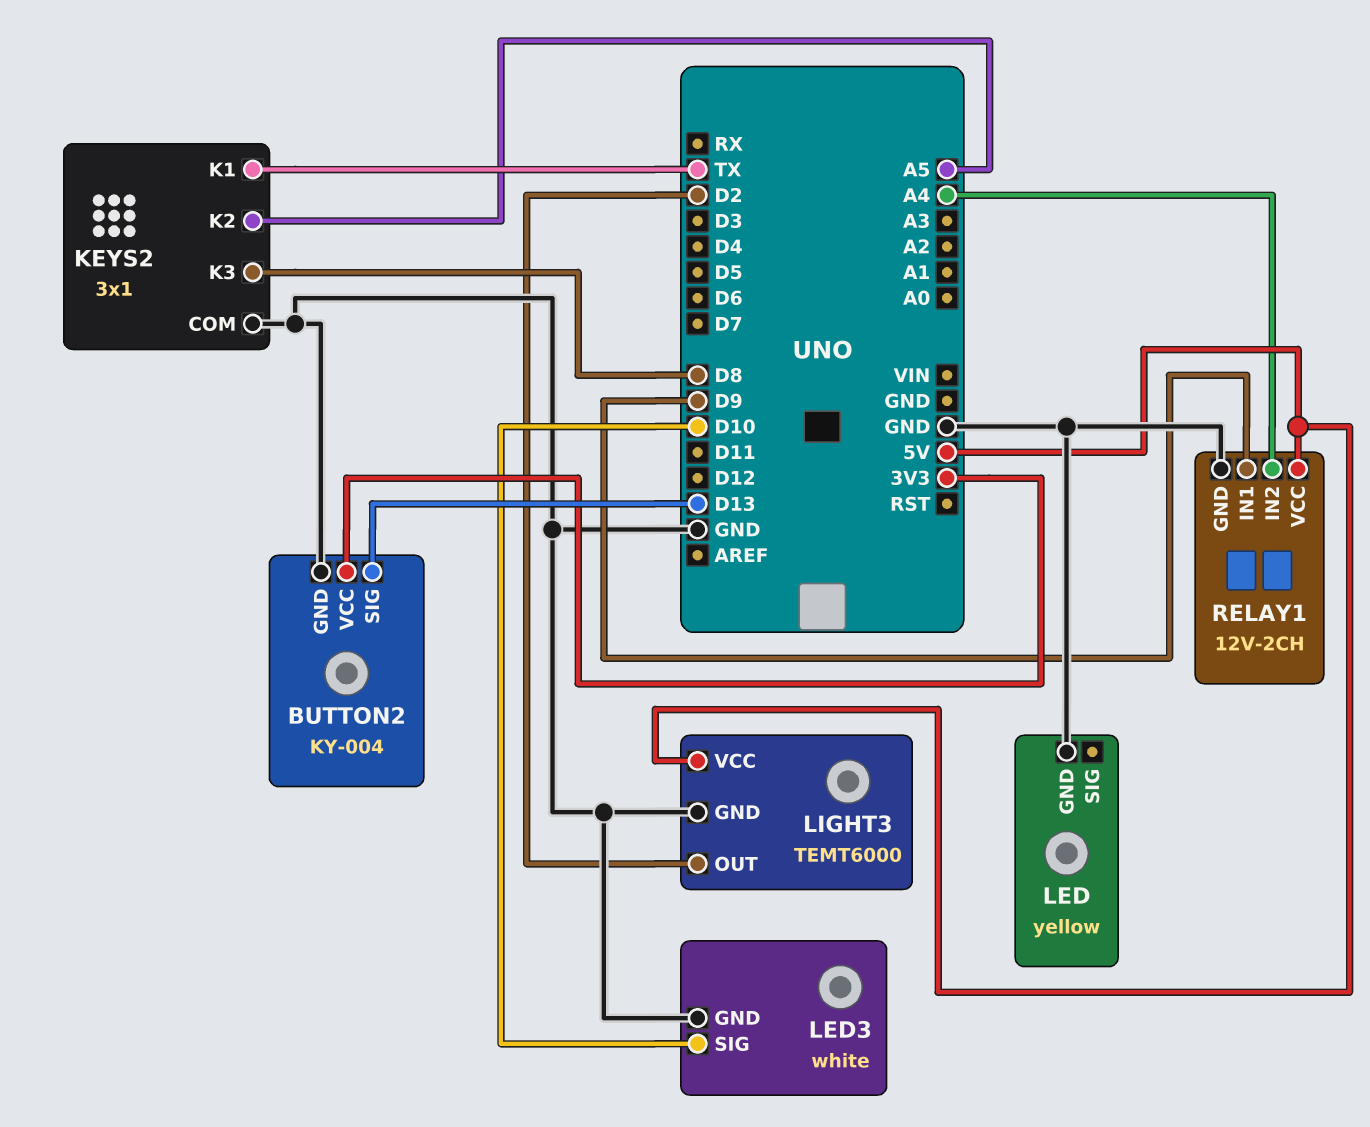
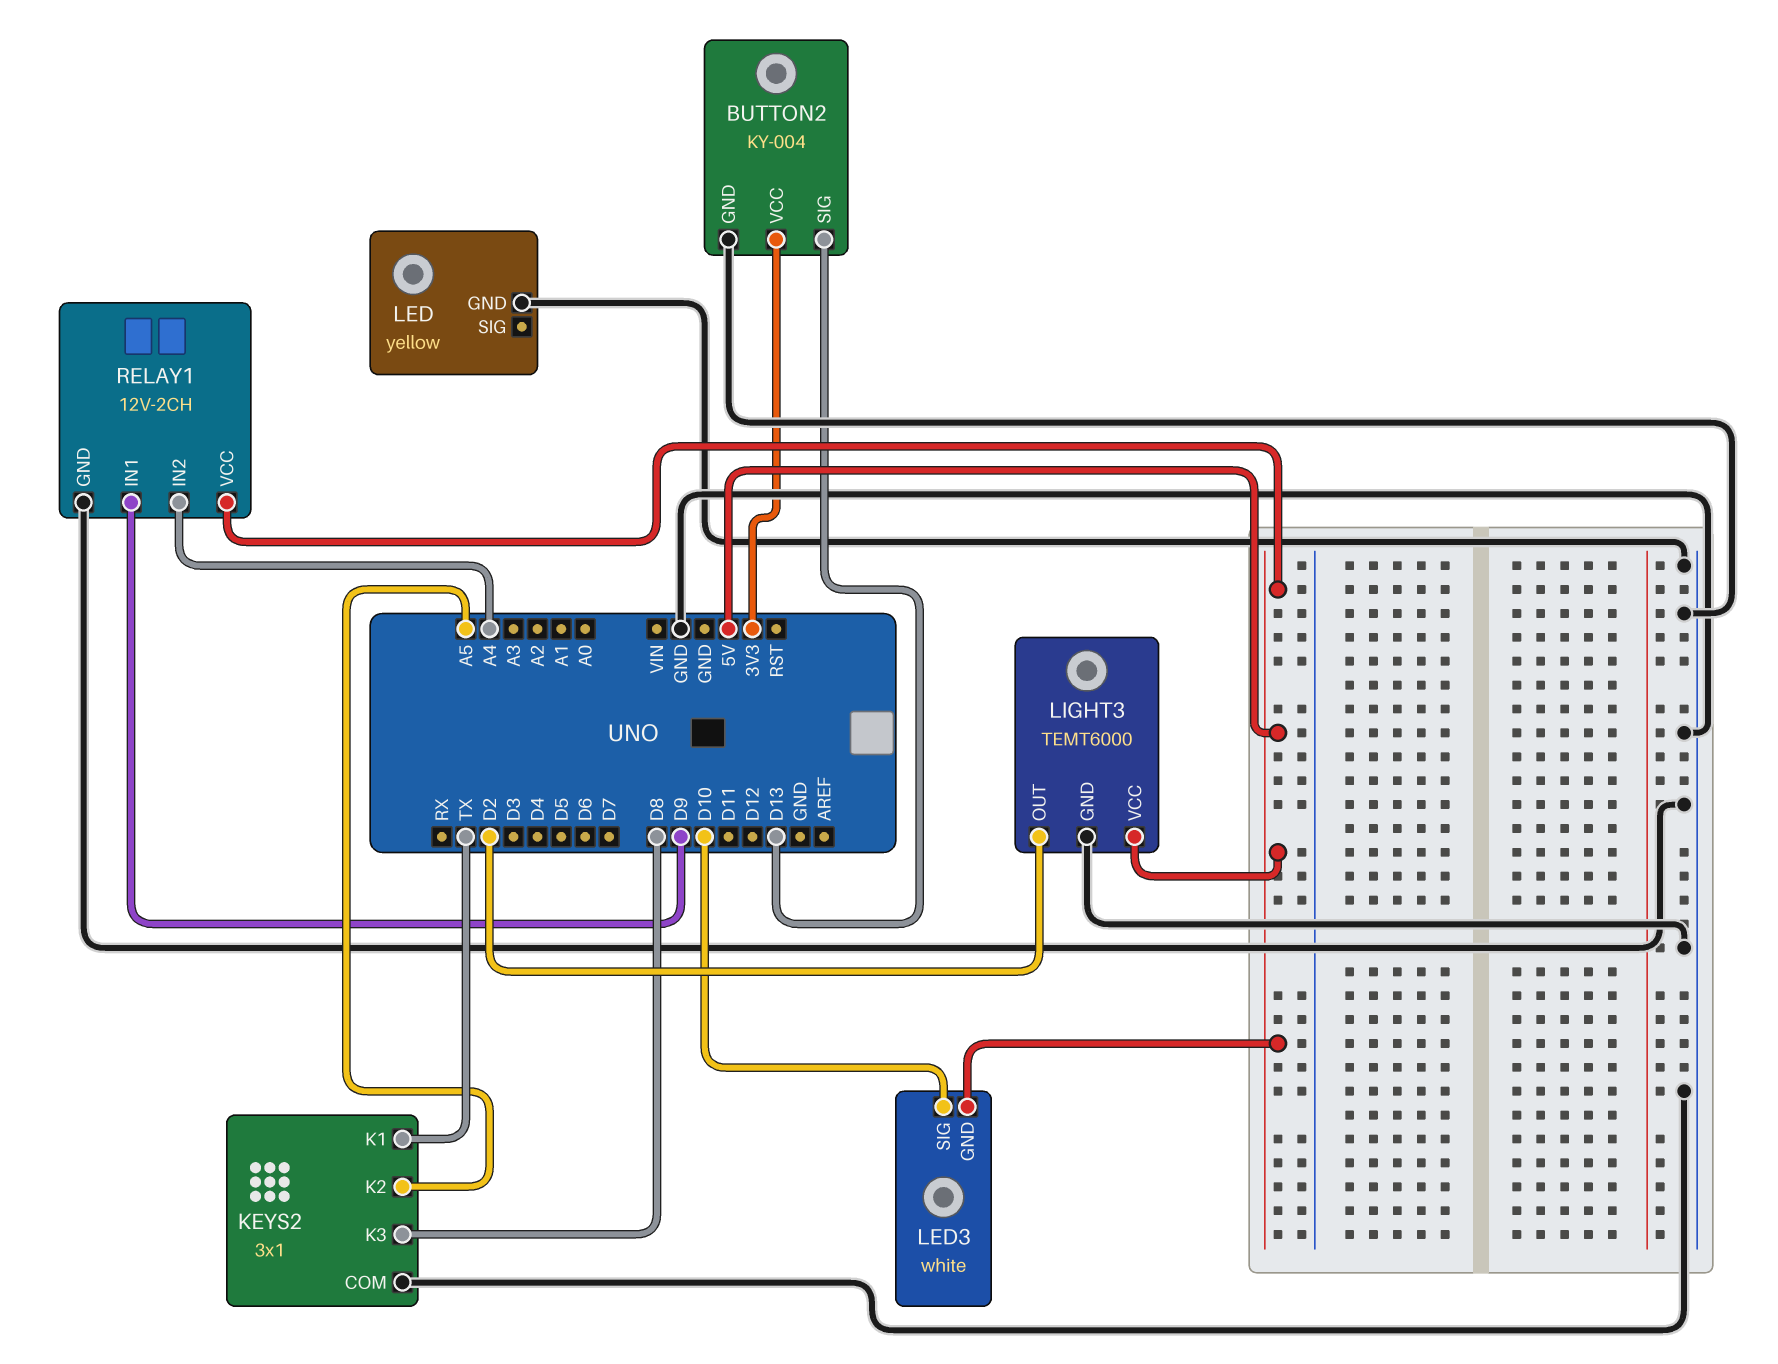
LED3 pin GND: GND -> 5V

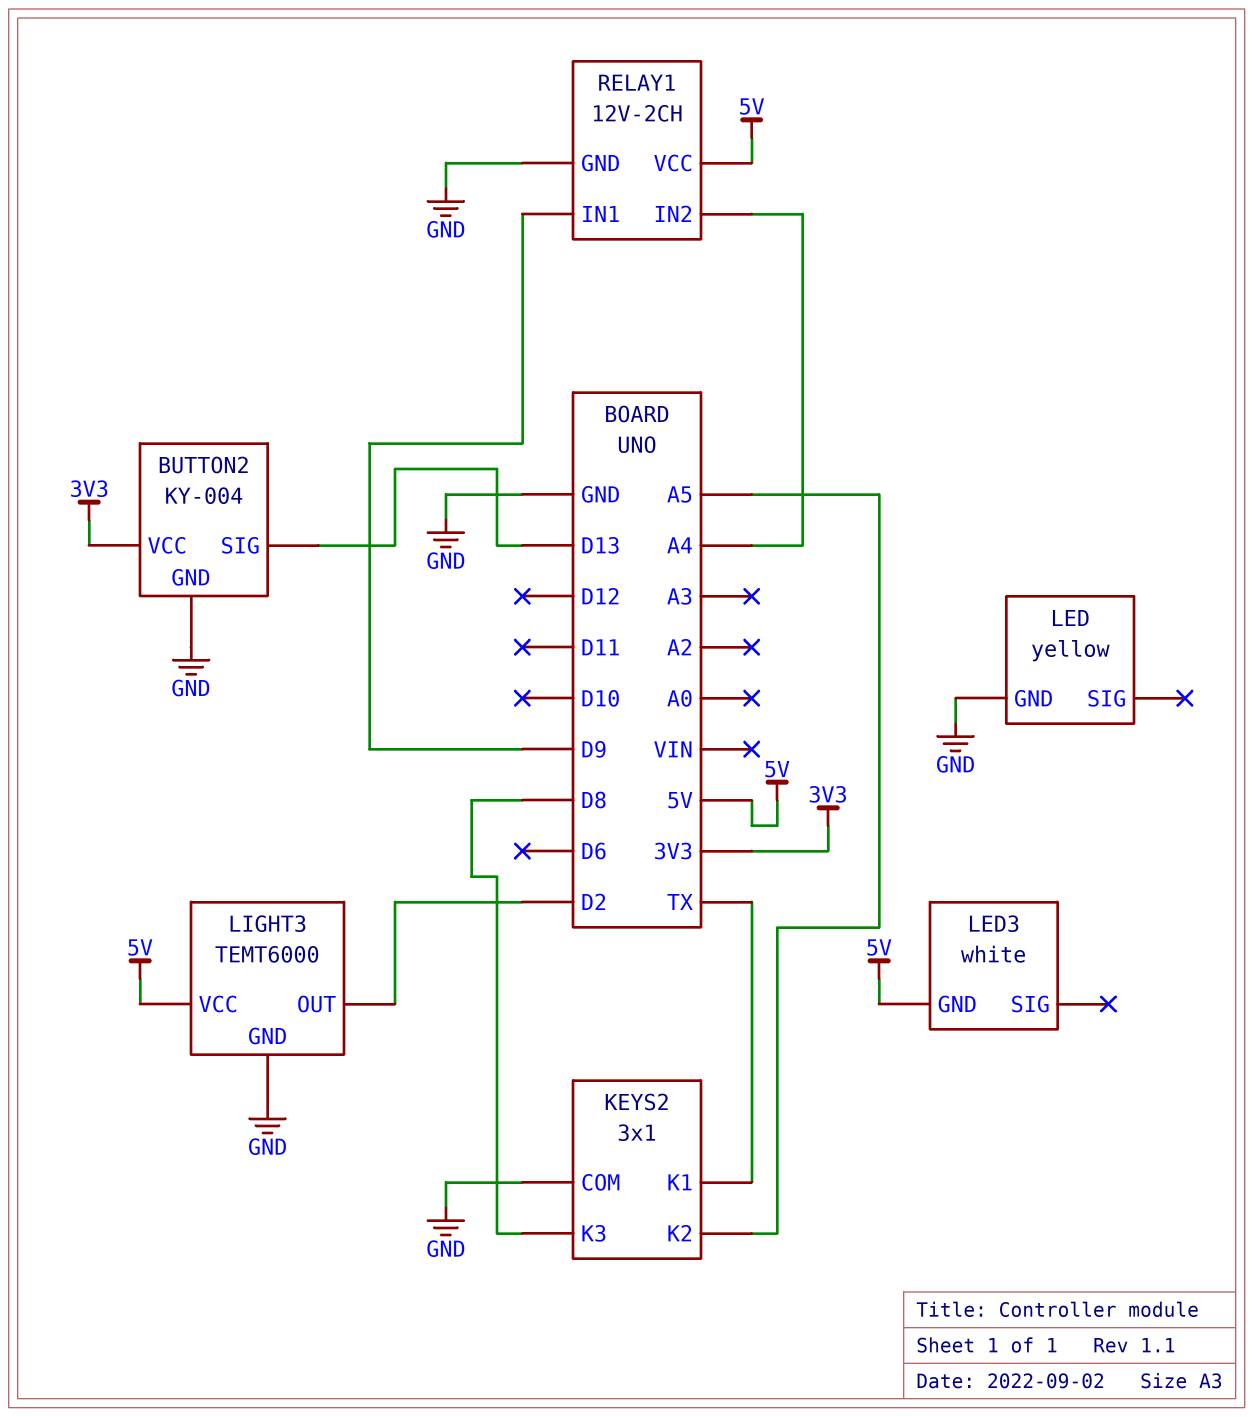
LED3 pin SIG: D10 -> none

